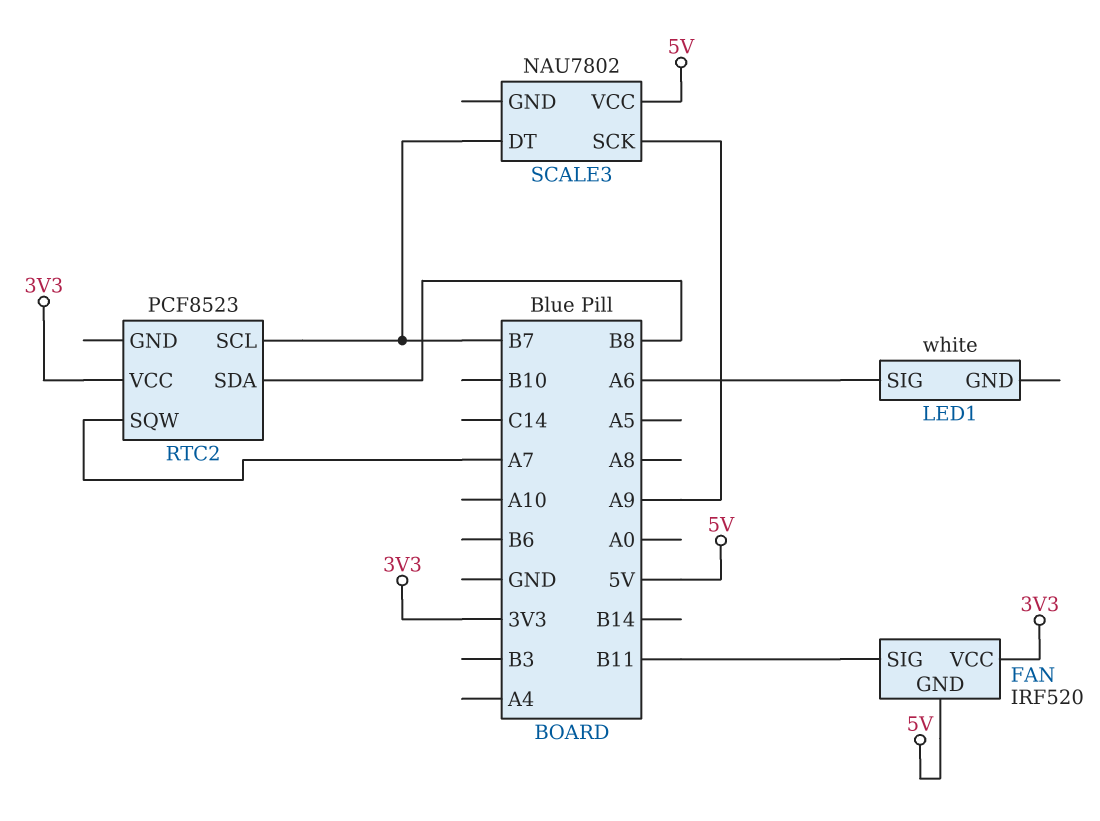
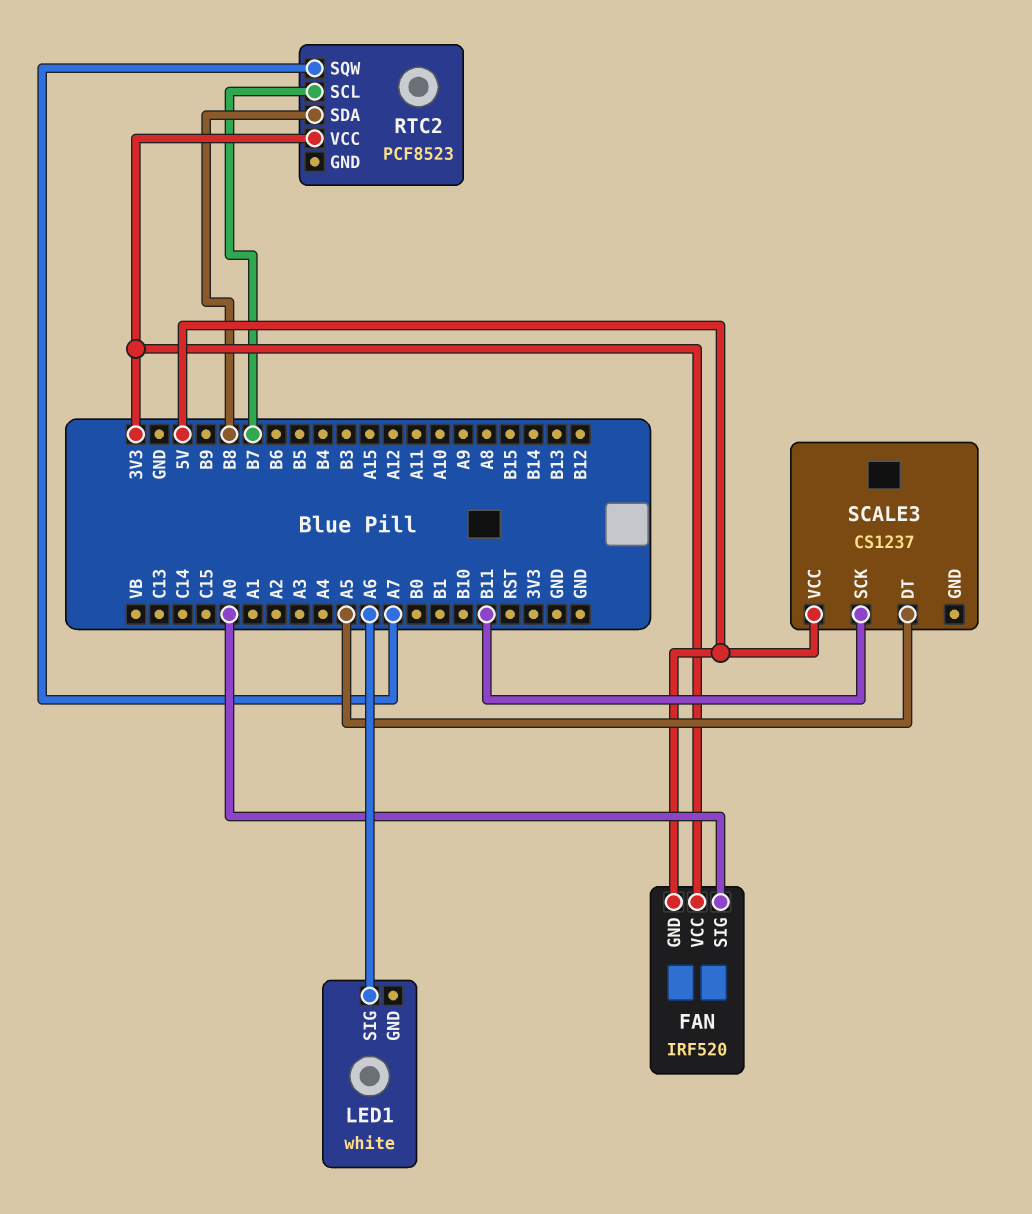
FAN pin SIG: B11 -> A0
SCALE3: NAU7802 -> CS1237
SCALE3 pin DT: B7 -> A5
SCALE3 pin SCK: A9 -> B11

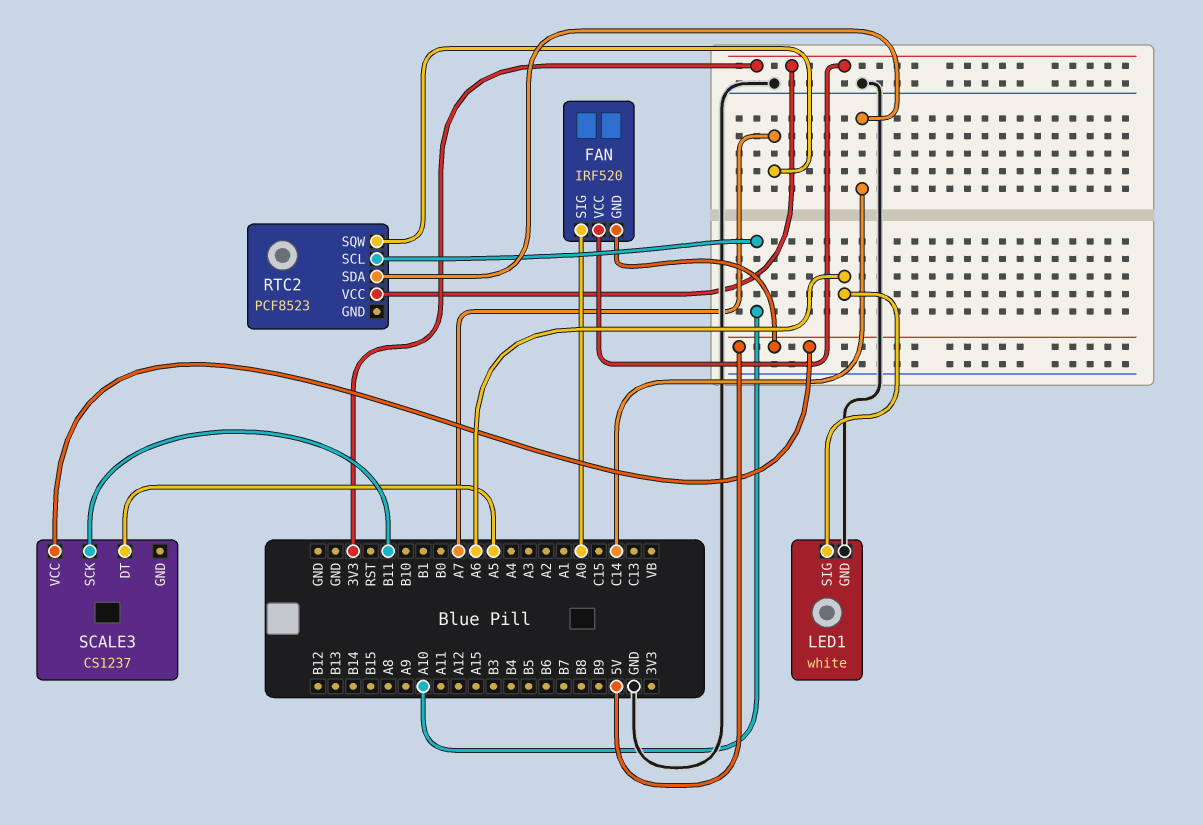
LED1 pin GND: none -> GND
RTC2 pin SCL: B7 -> A10
RTC2 pin SDA: B8 -> C14

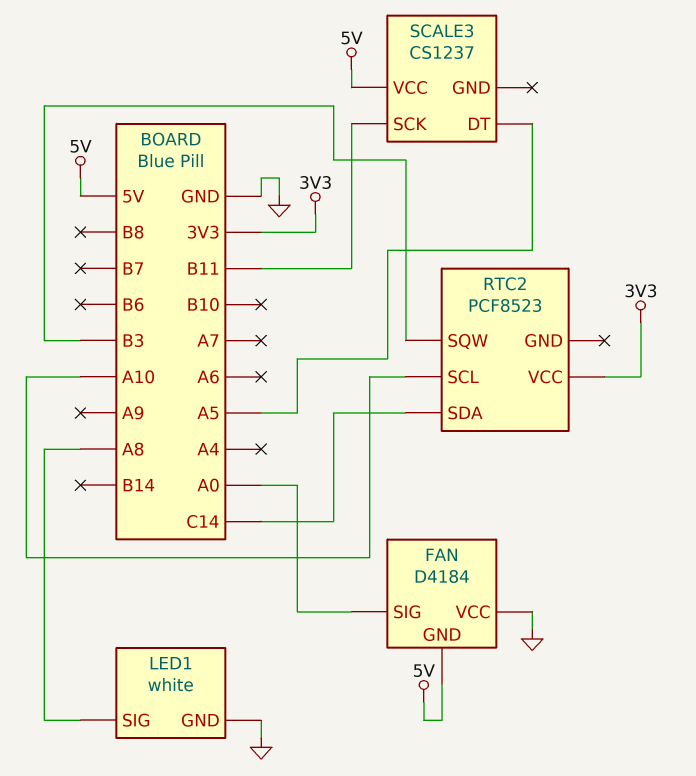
FAN: IRF520 -> D4184
FAN pin VCC: 3V3 -> GND
LED1 pin SIG: A6 -> A8
RTC2 pin SQW: A7 -> B3

